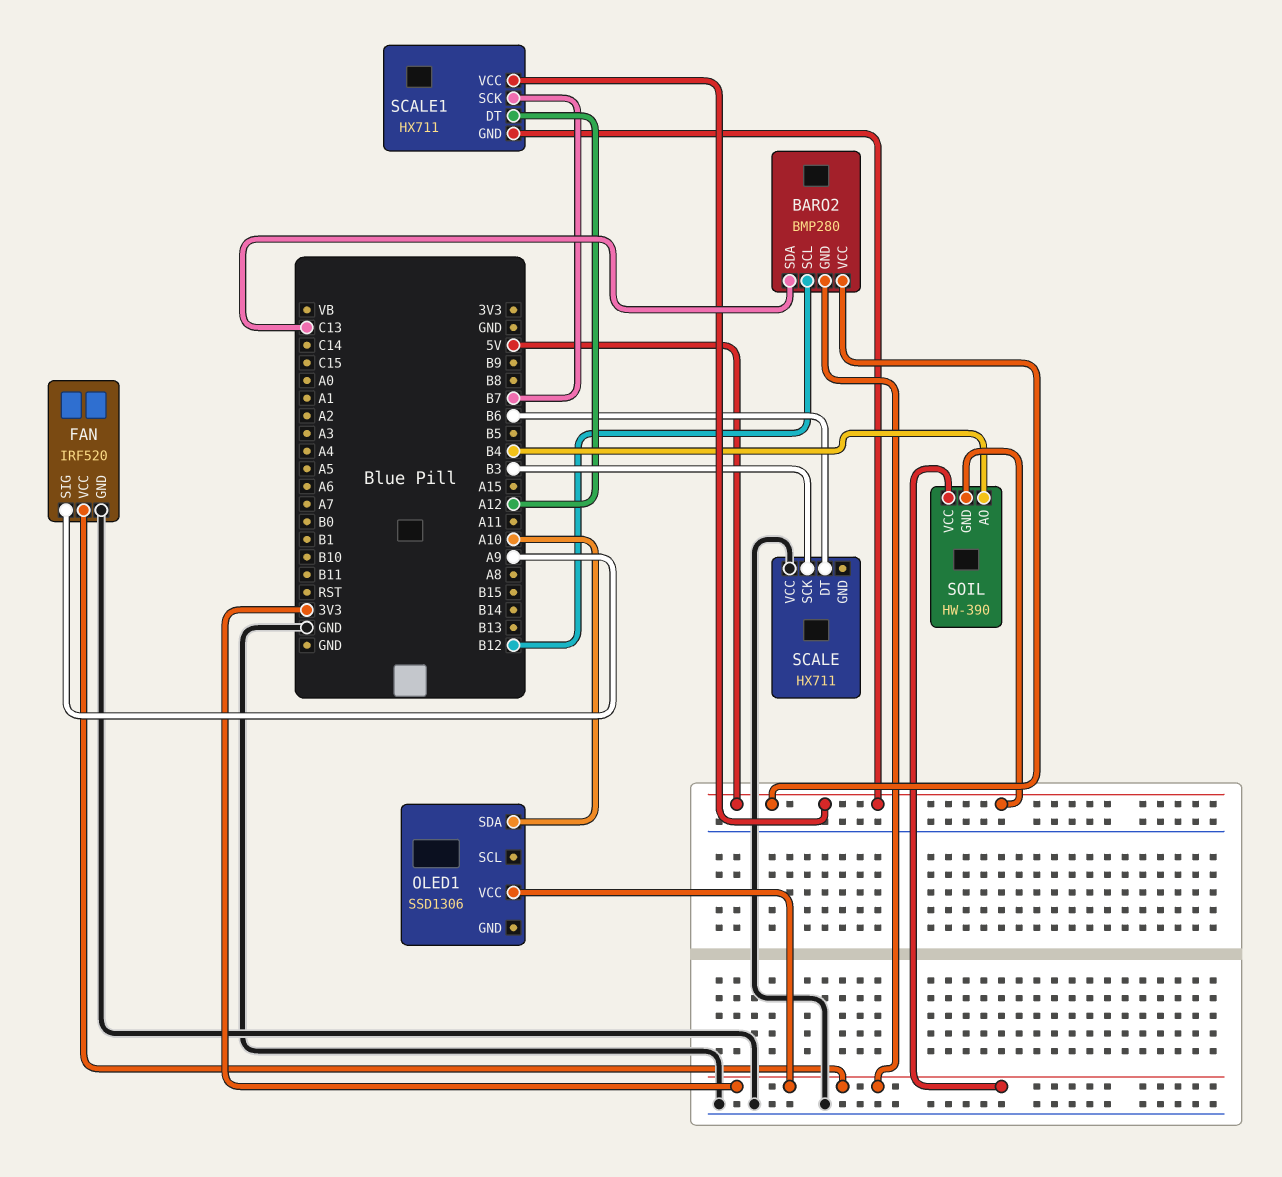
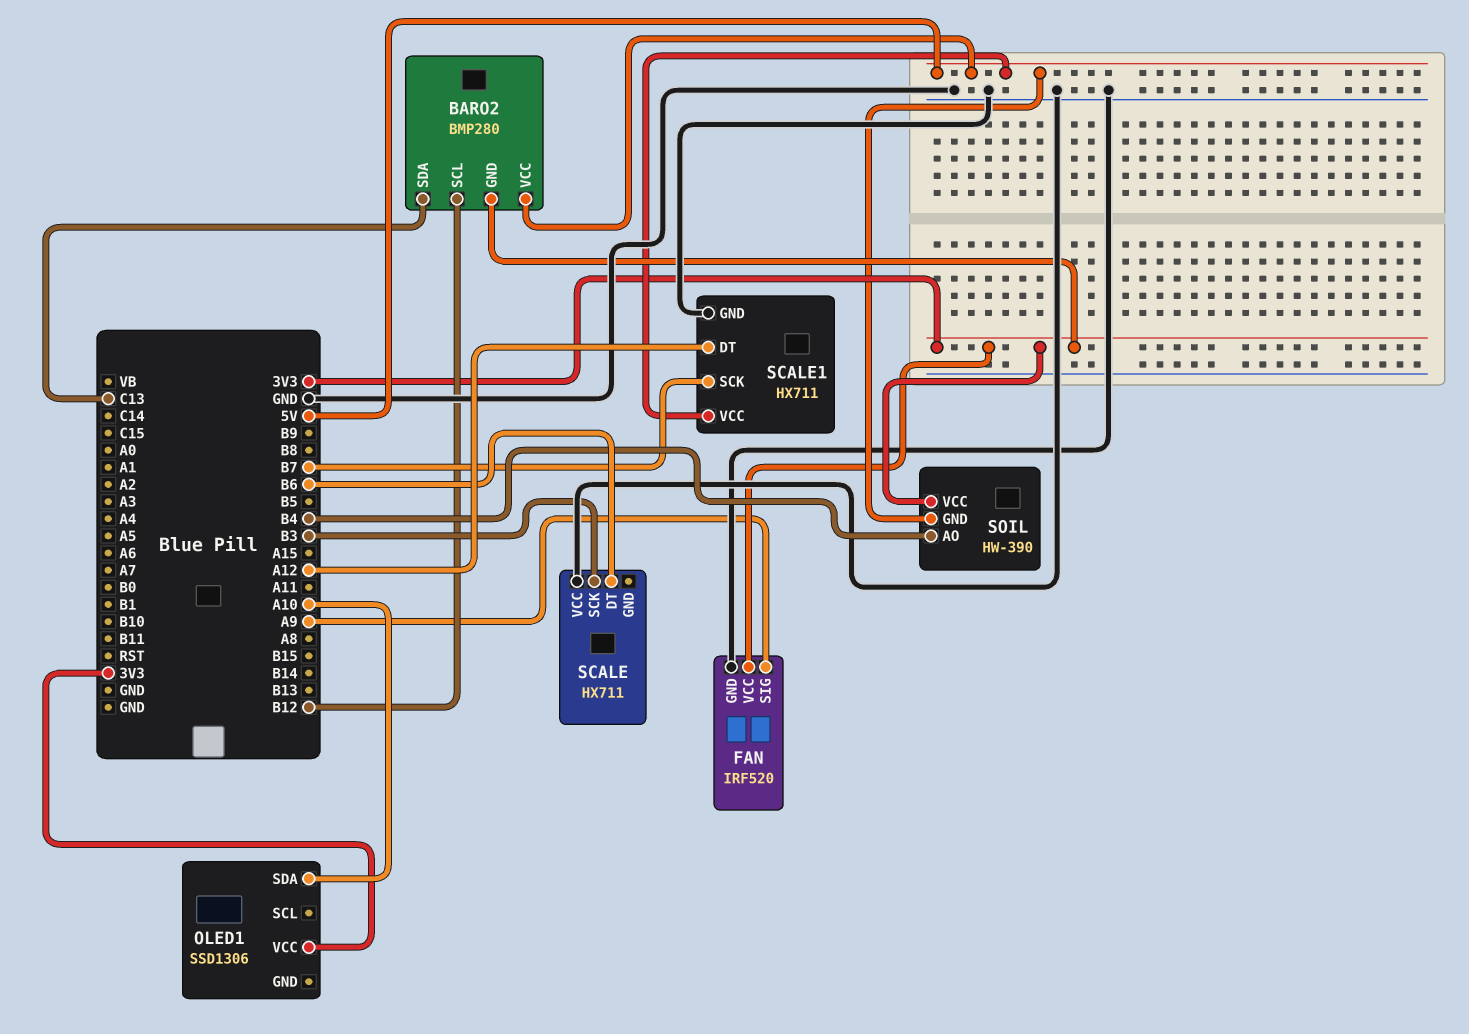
SCALE1 pin GND: 5V -> GND

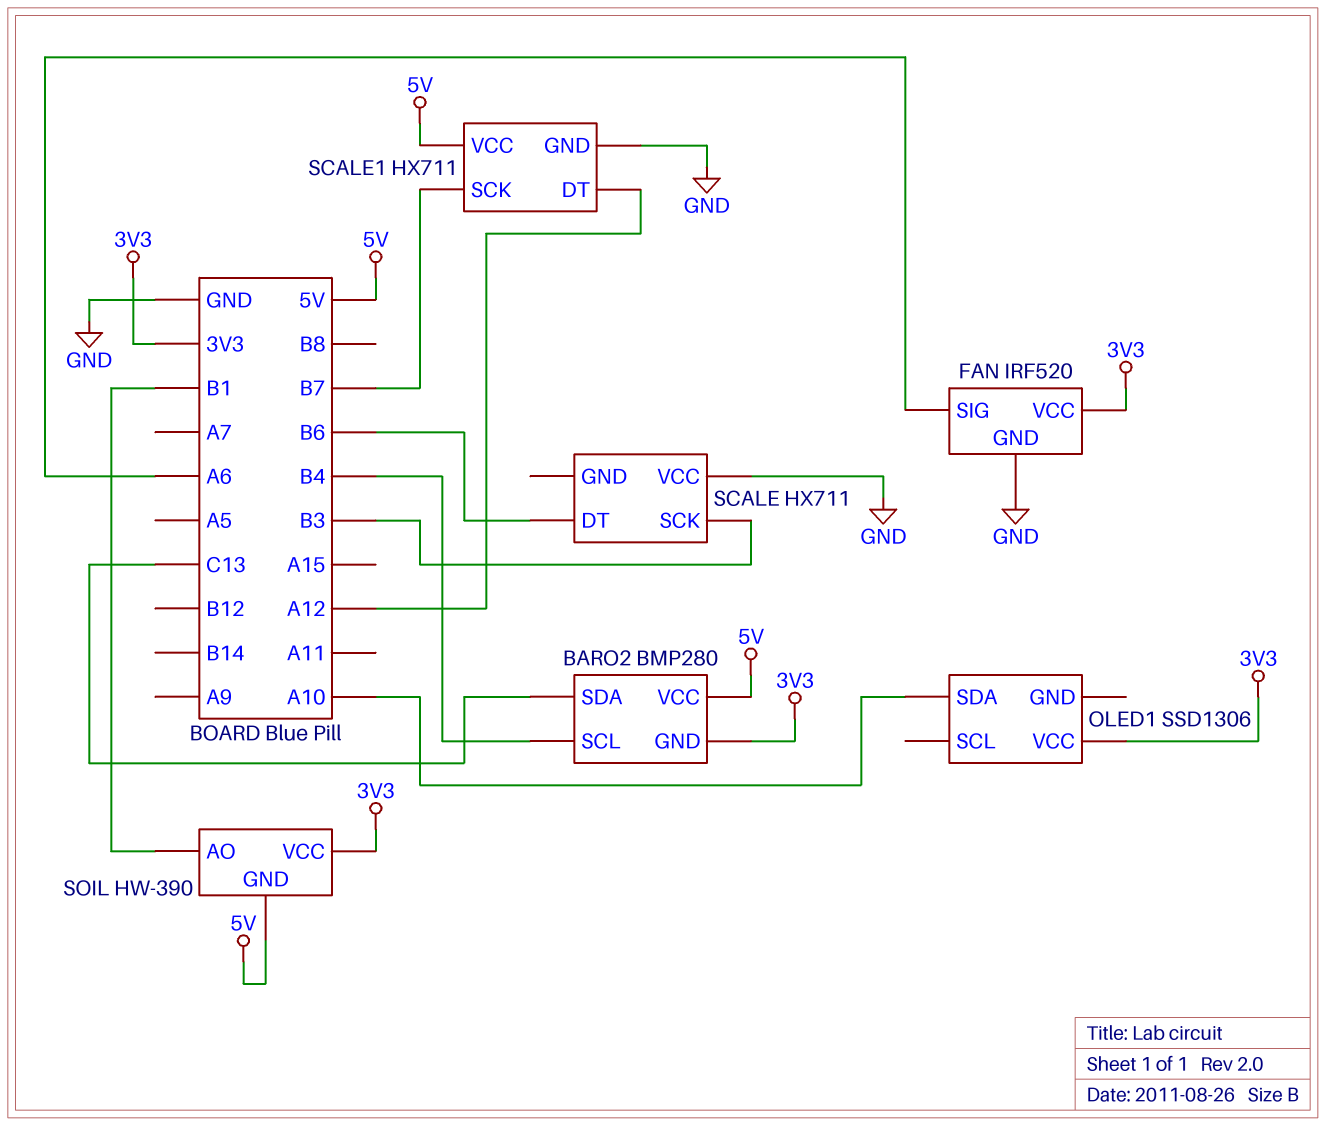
BARO2 pin SCL: B12 -> B4
FAN pin SIG: A9 -> A6
SOIL pin AO: B4 -> B1

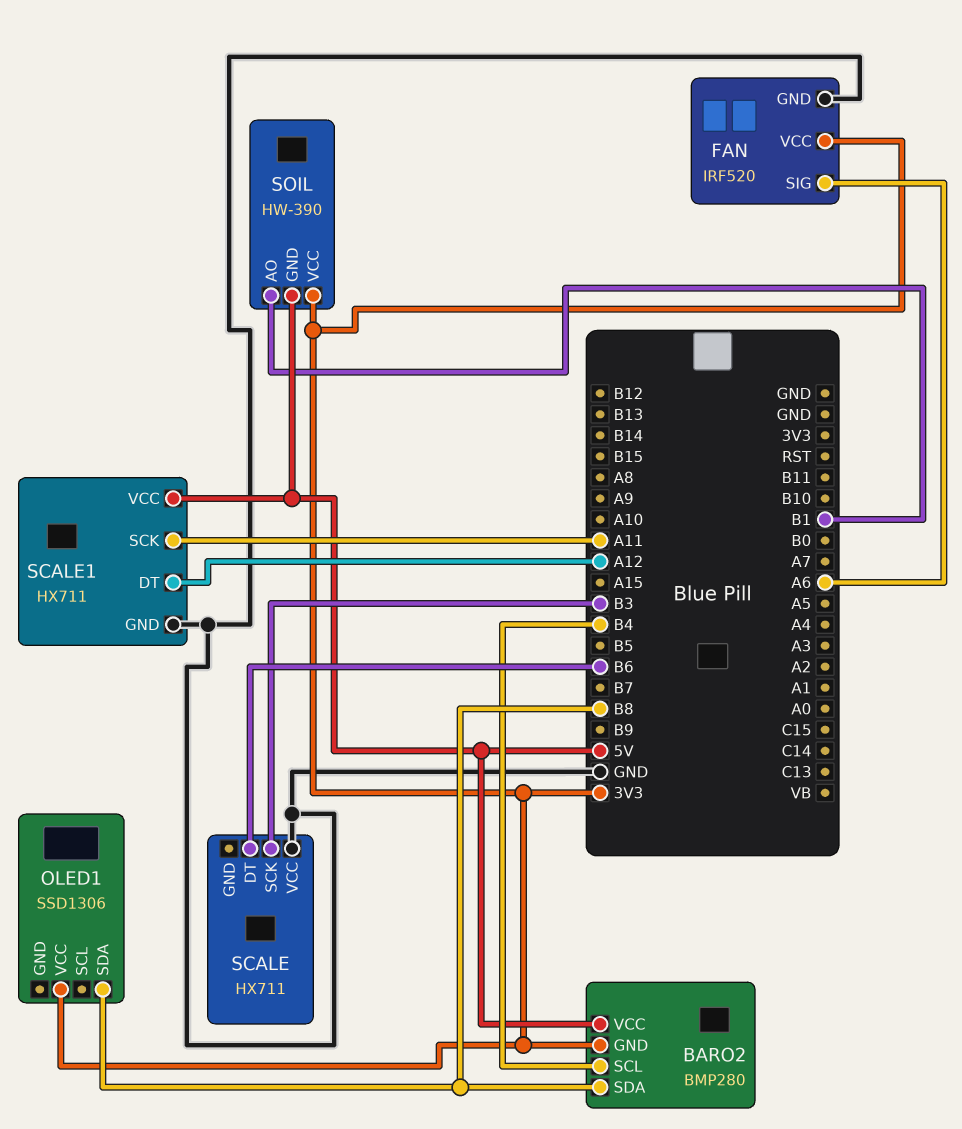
BARO2 pin SDA: C13 -> B8
OLED1 pin SDA: A10 -> B8
SCALE1 pin SCK: B7 -> A11

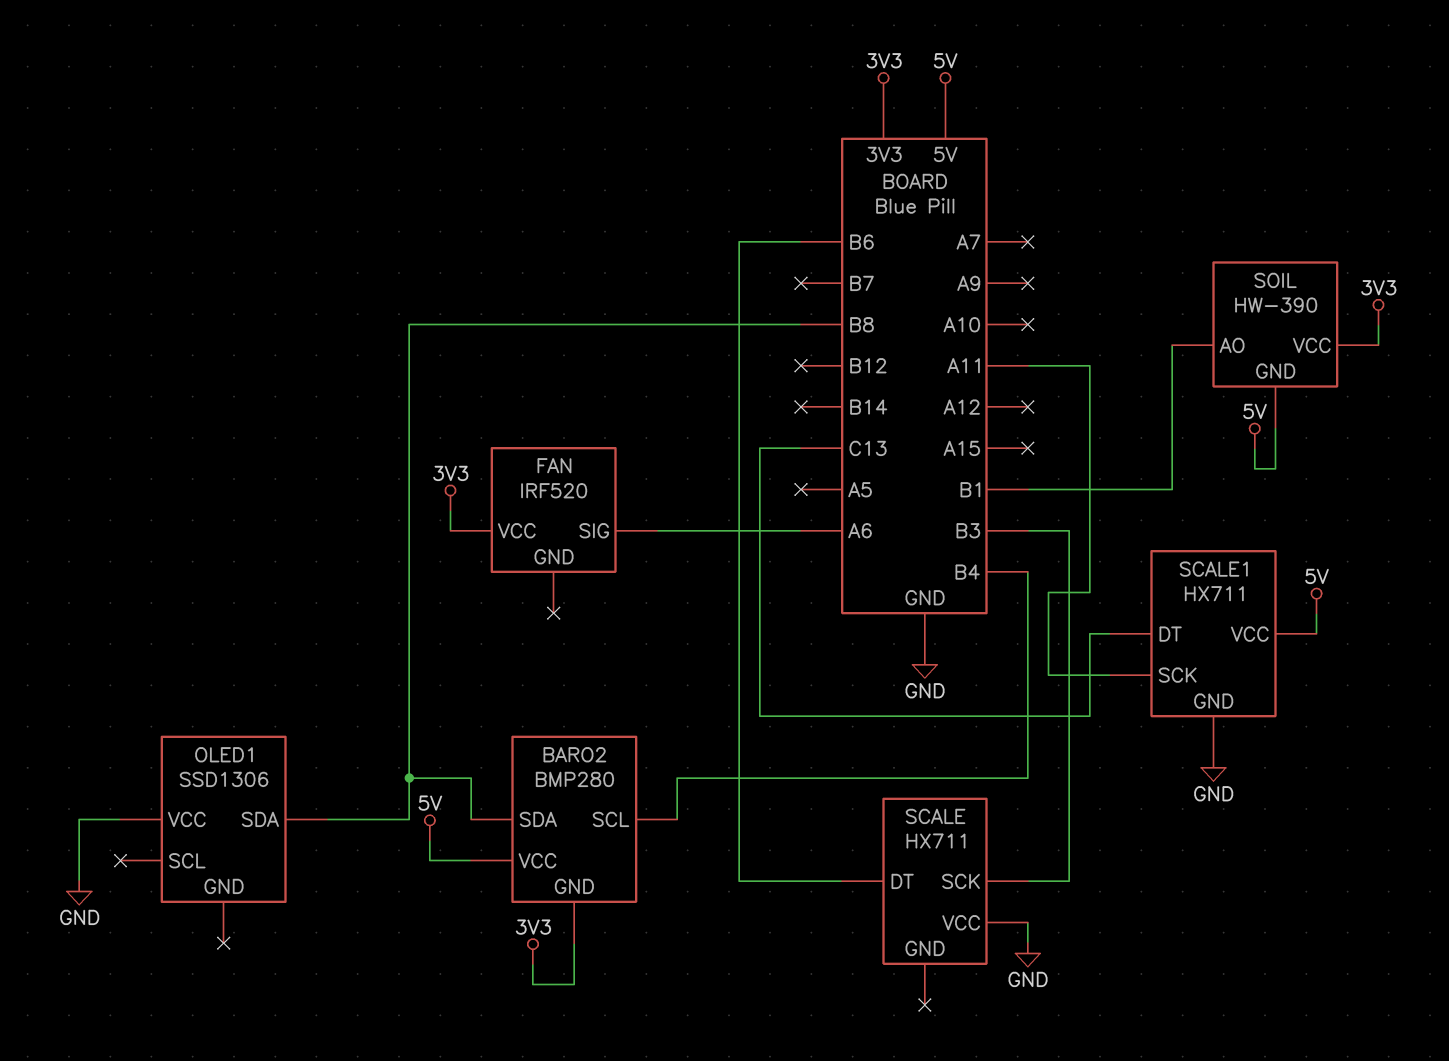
FAN pin GND: GND -> none
OLED1 pin VCC: 3V3 -> GND
SCALE1 pin DT: A12 -> C13

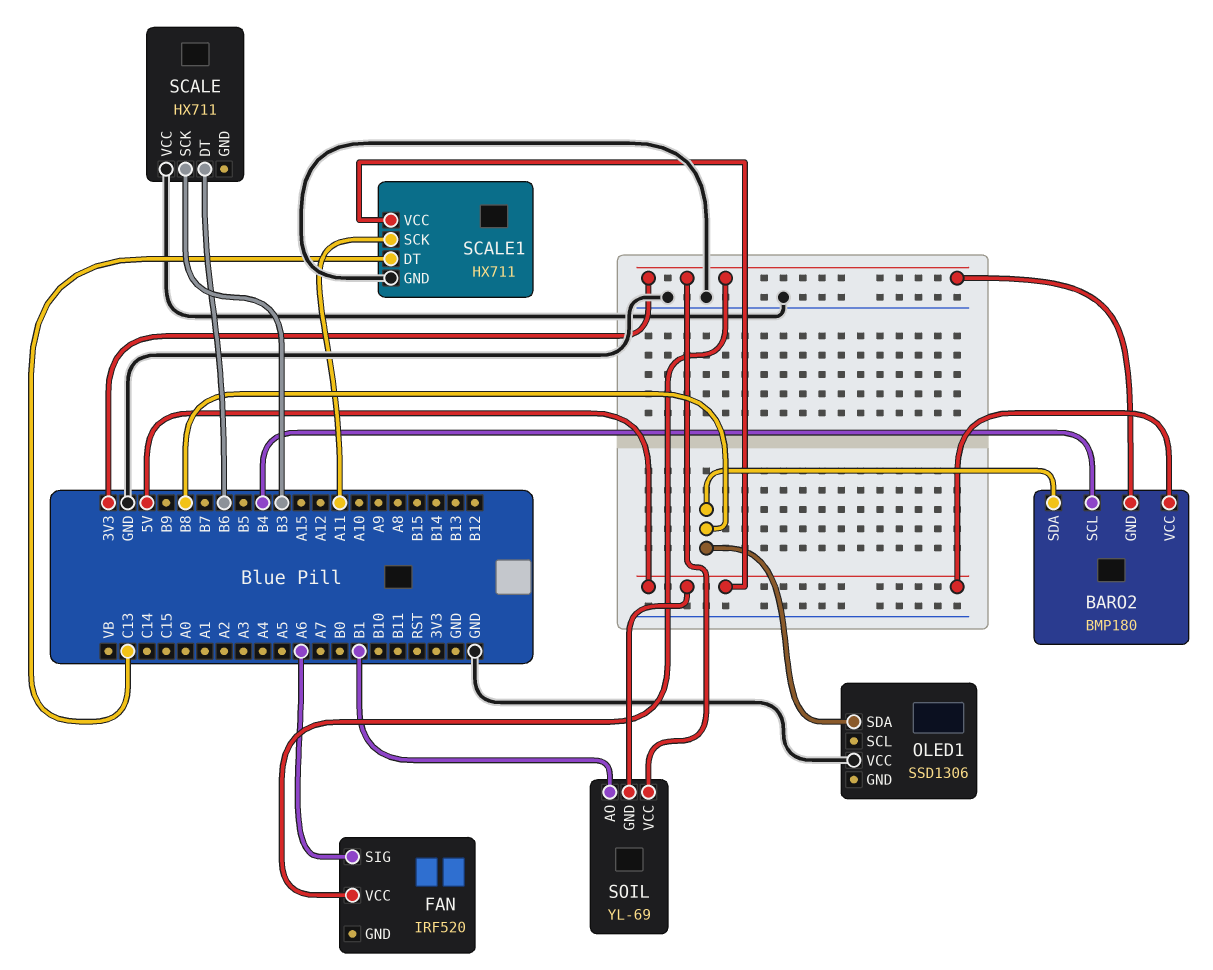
BARO2: BMP280 -> BMP180
SOIL: HW-390 -> YL-69

